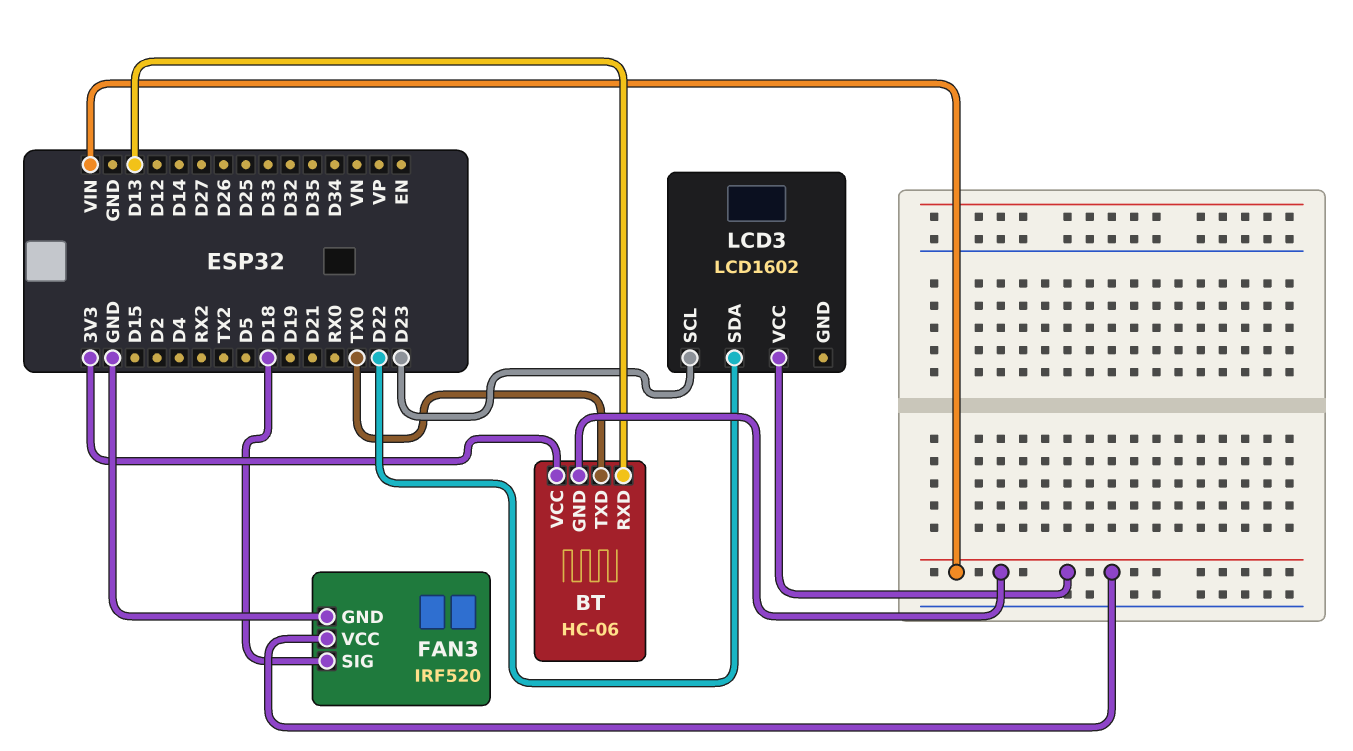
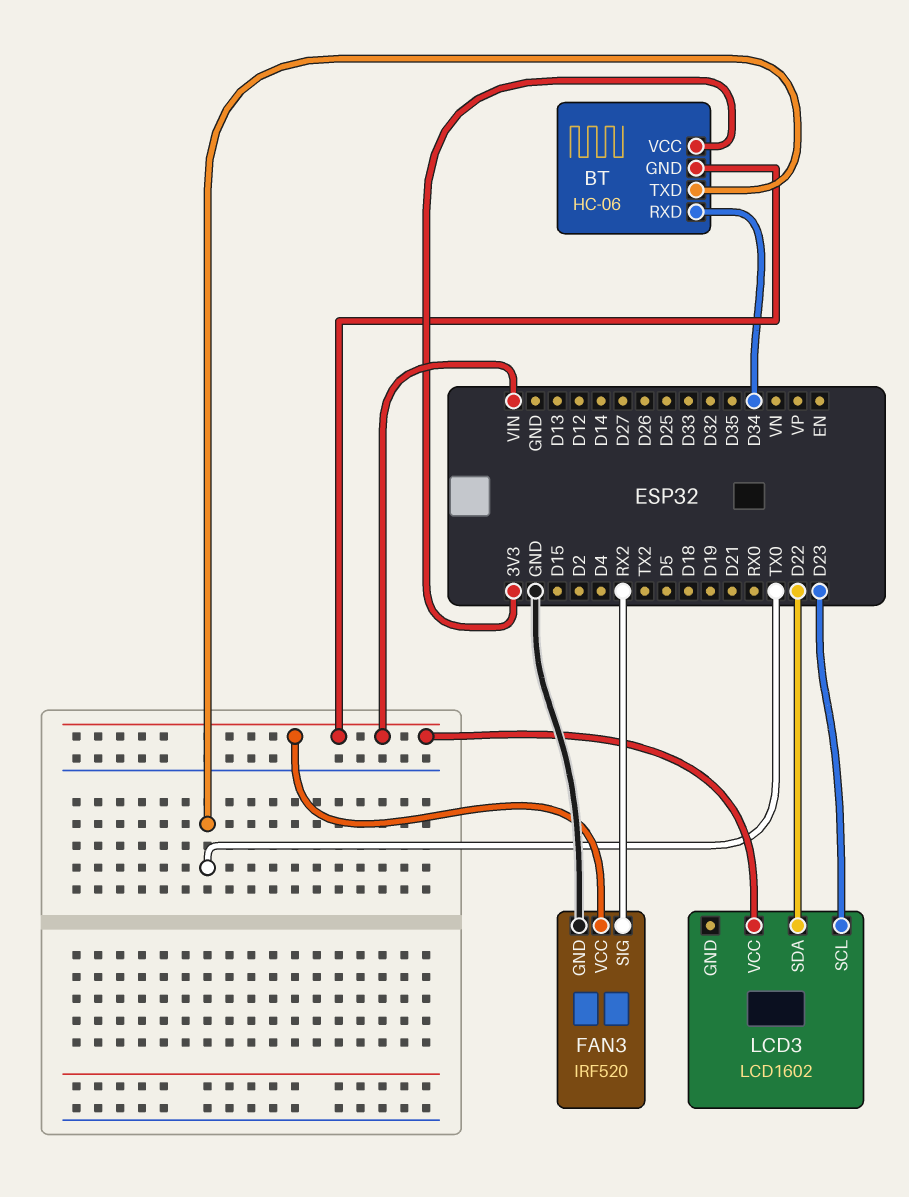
BT pin RXD: D13 -> D34
FAN3 pin SIG: D18 -> RX2

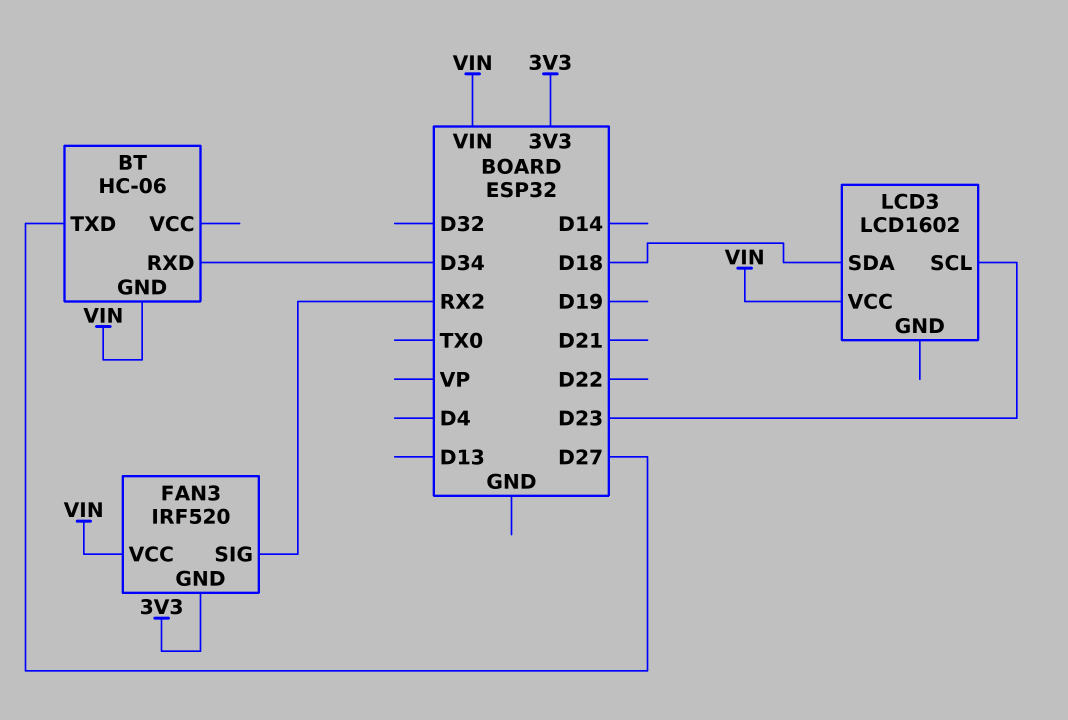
BT pin TXD: TX0 -> D27
BT pin VCC: 3V3 -> none
FAN3 pin GND: GND -> 3V3
LCD3 pin SDA: D22 -> D18

